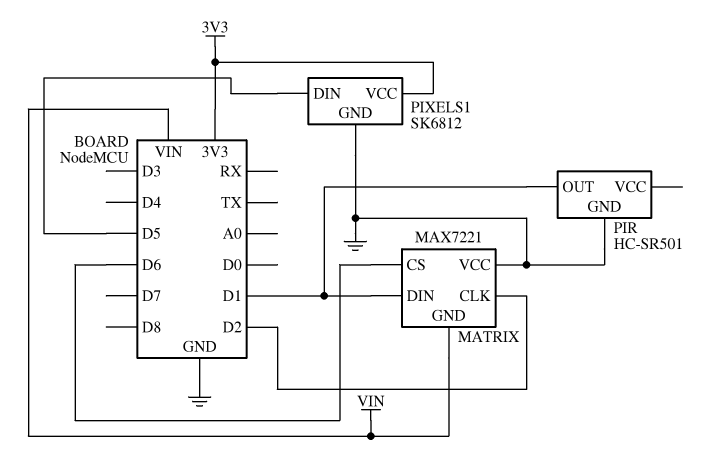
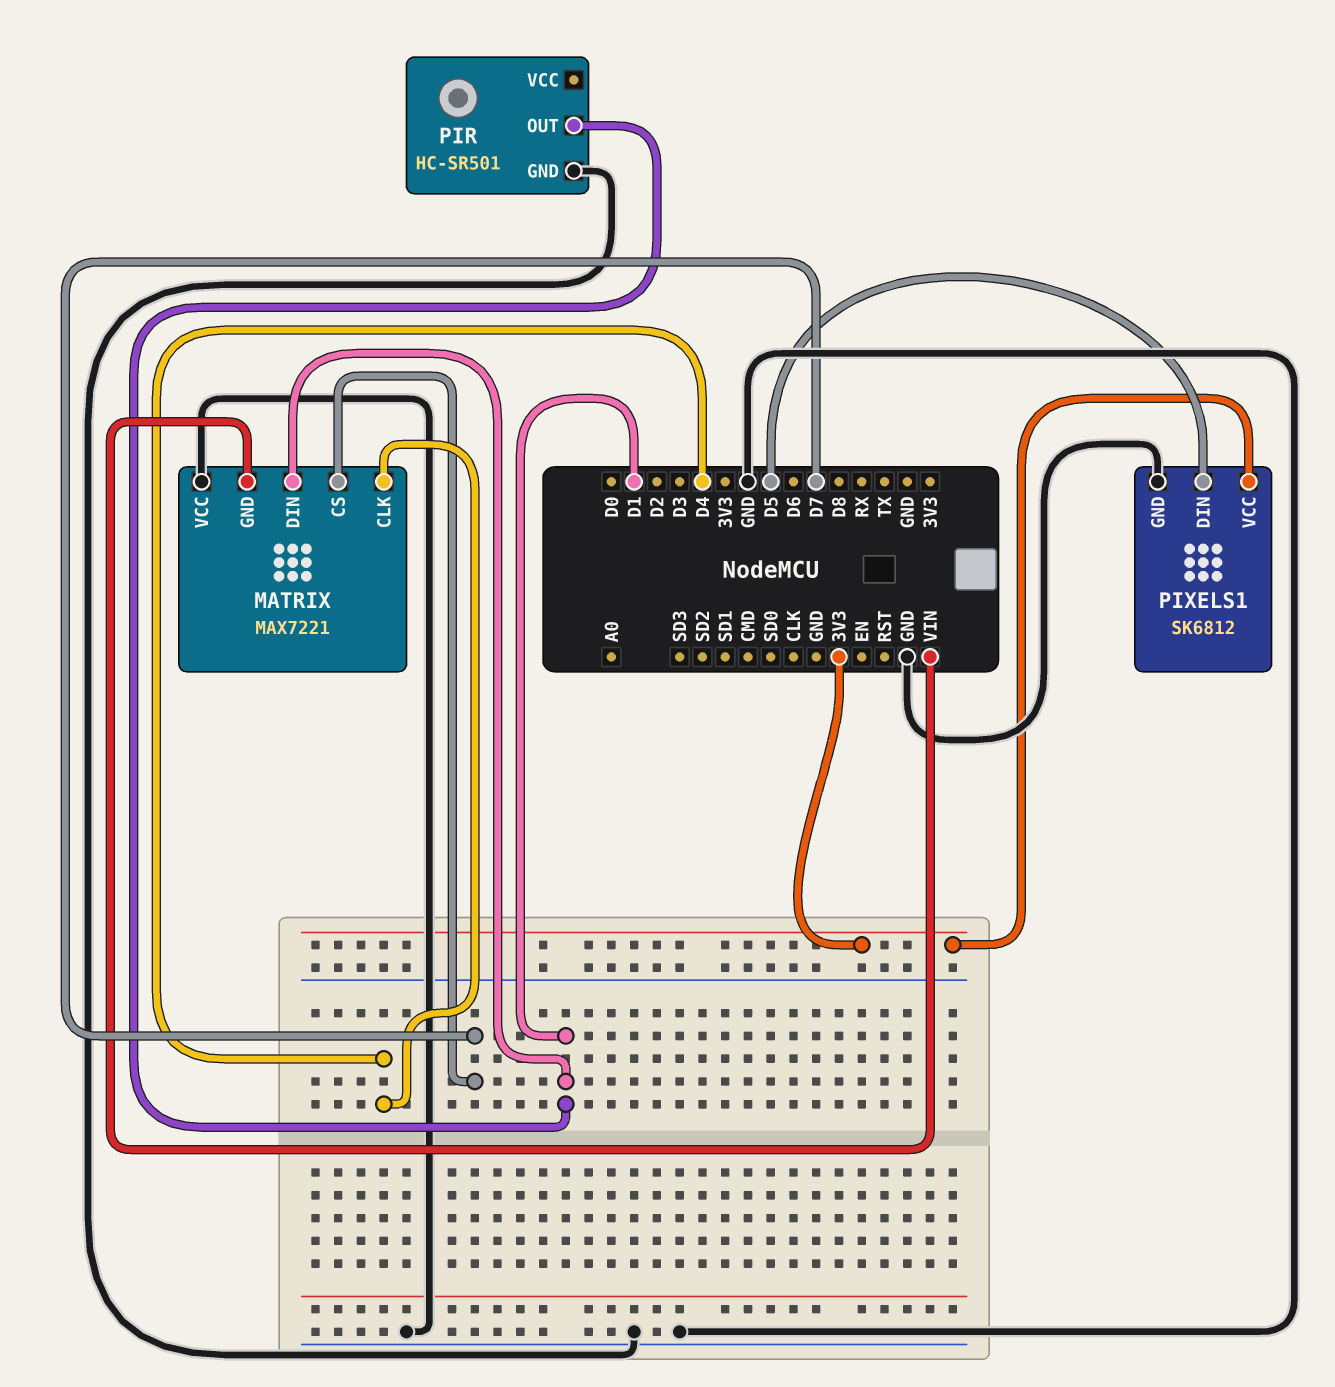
MATRIX pin CLK: D2 -> D4
MATRIX pin CS: D6 -> D7

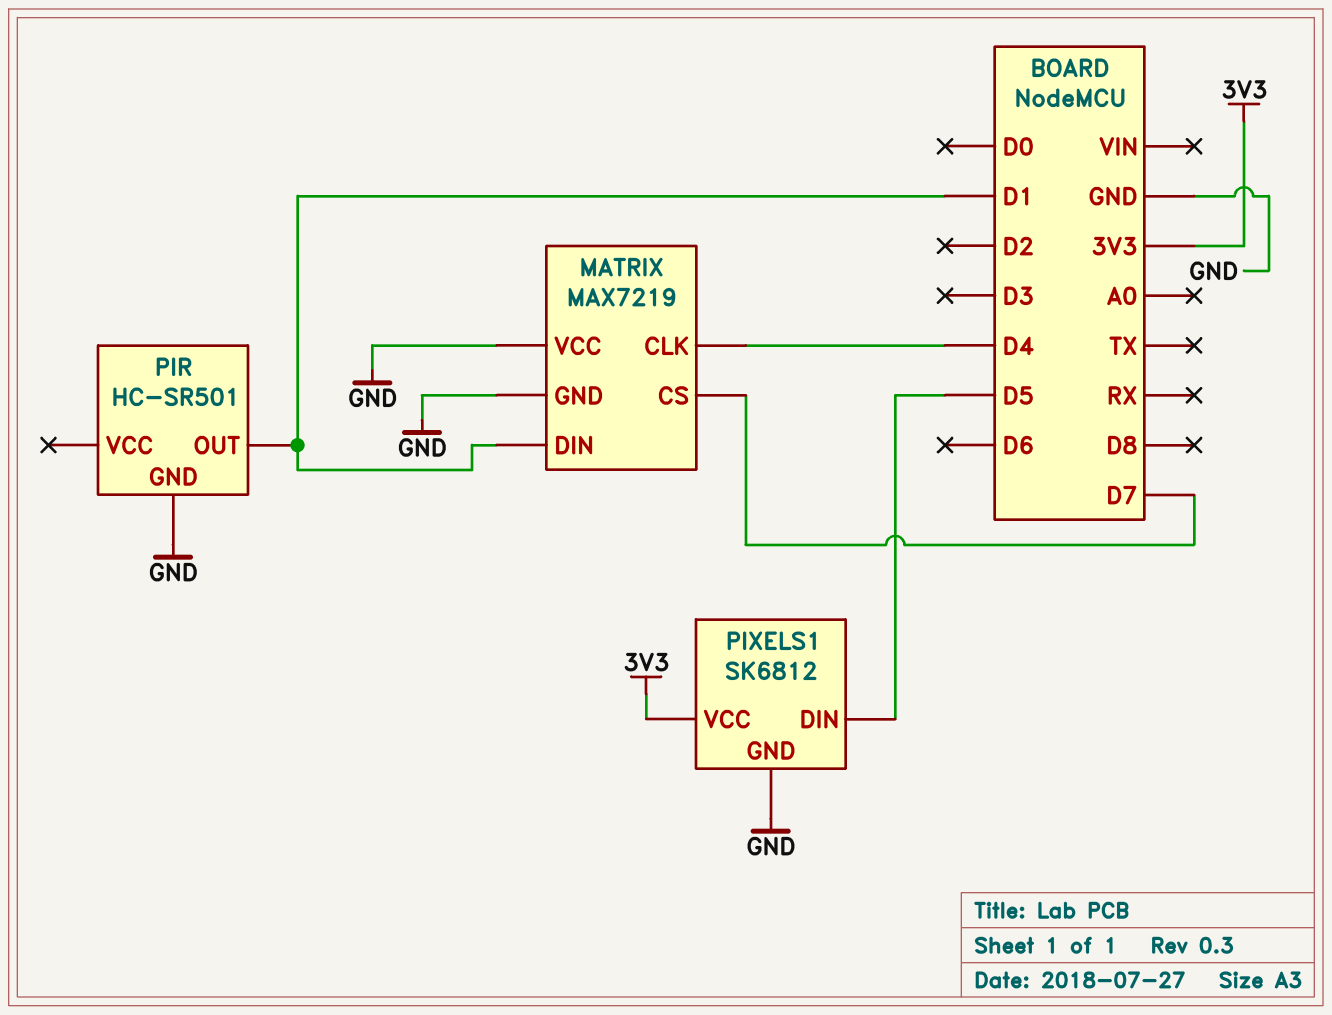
MATRIX: MAX7221 -> MAX7219
MATRIX pin GND: VIN -> GND

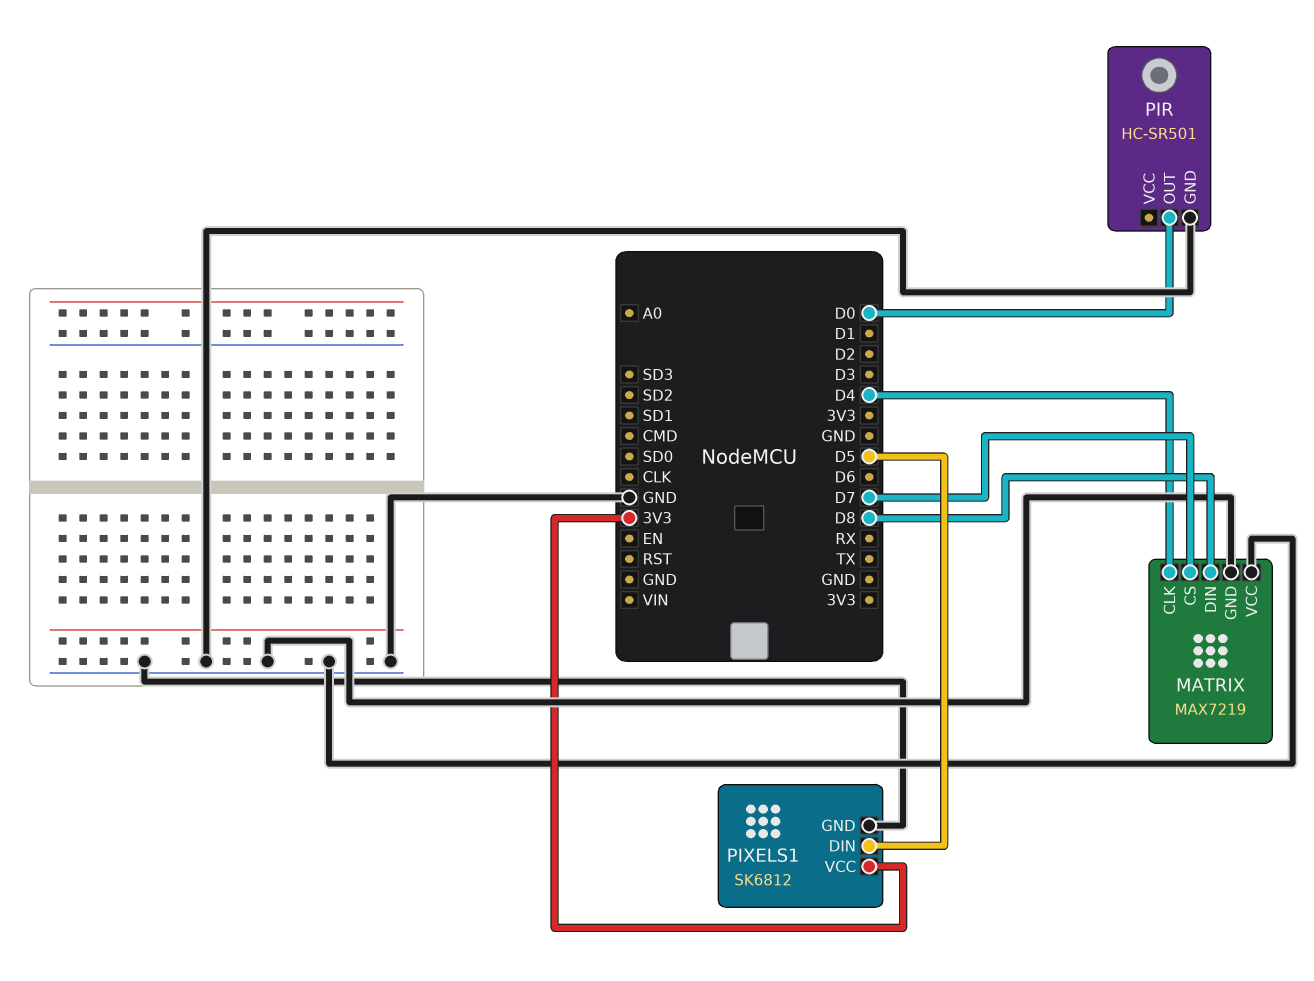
MATRIX pin DIN: D1 -> D8
PIR pin OUT: D1 -> D0

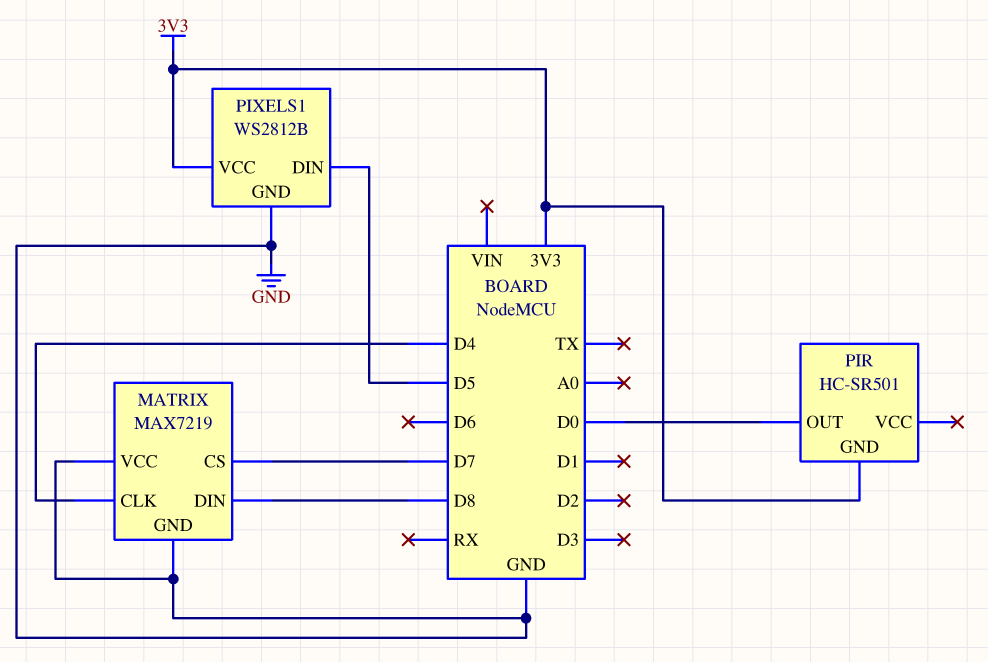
PIR pin GND: GND -> 3V3
PIXELS1: SK6812 -> WS2812B

